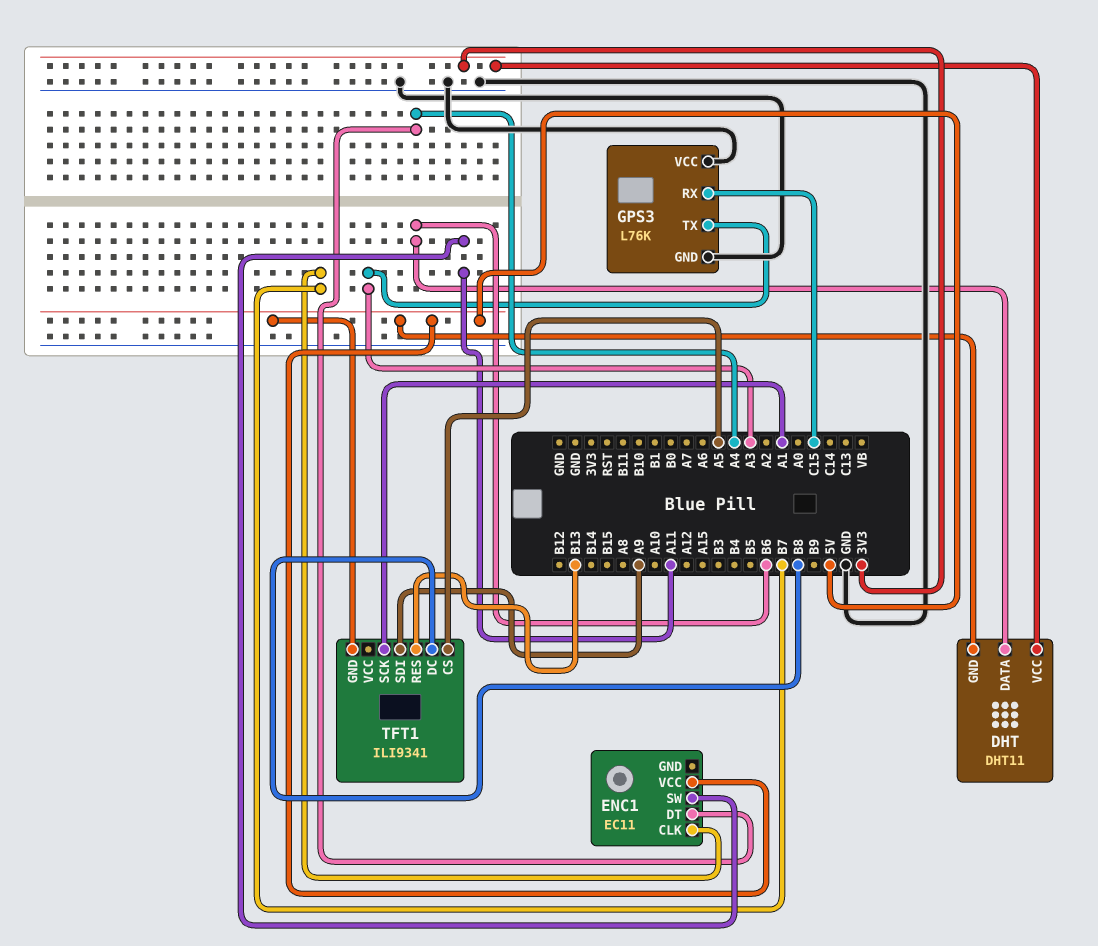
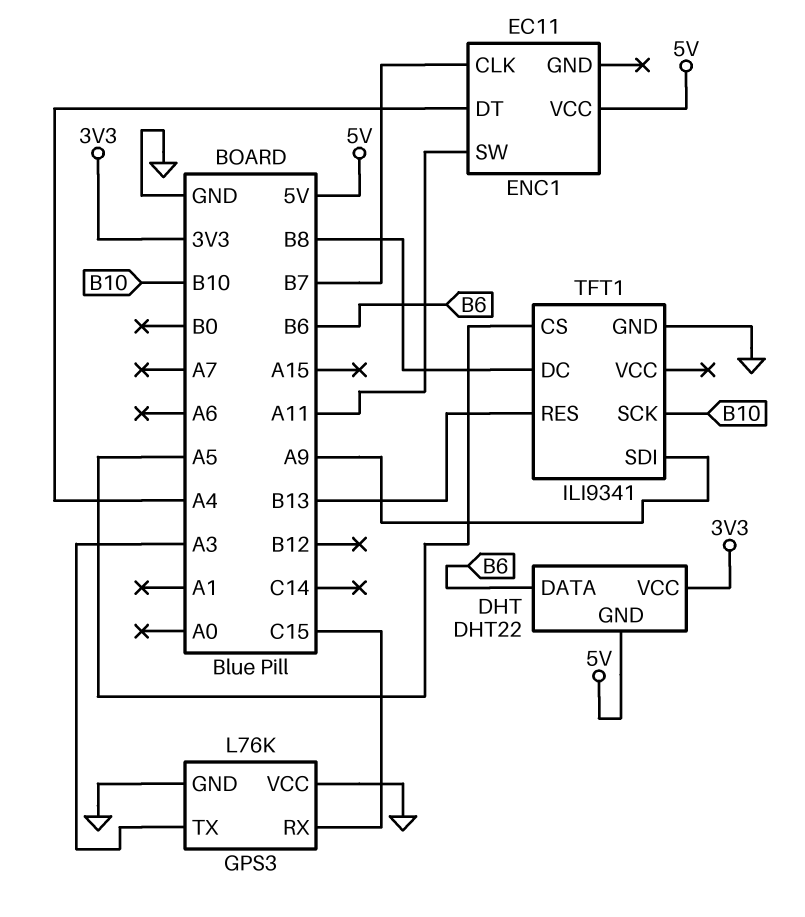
DHT: DHT11 -> DHT22
TFT1 pin GND: 5V -> GND
TFT1 pin SCK: A1 -> B10

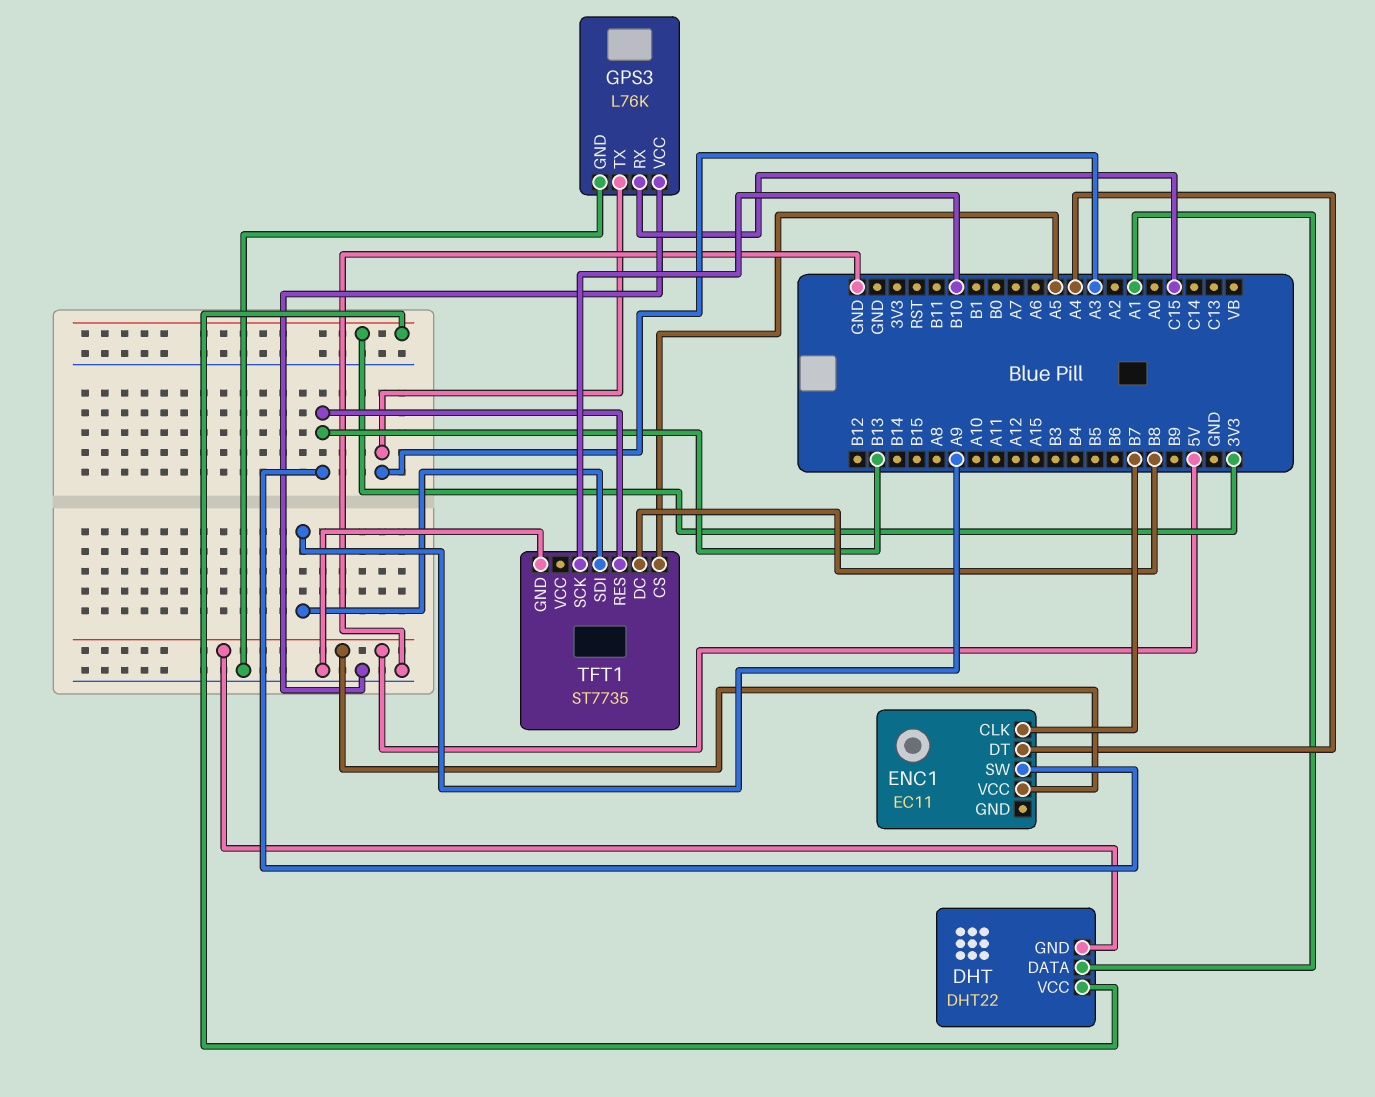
DHT pin DATA: B6 -> A1
ENC1 pin SW: A11 -> B13
TFT1: ILI9341 -> ST7735

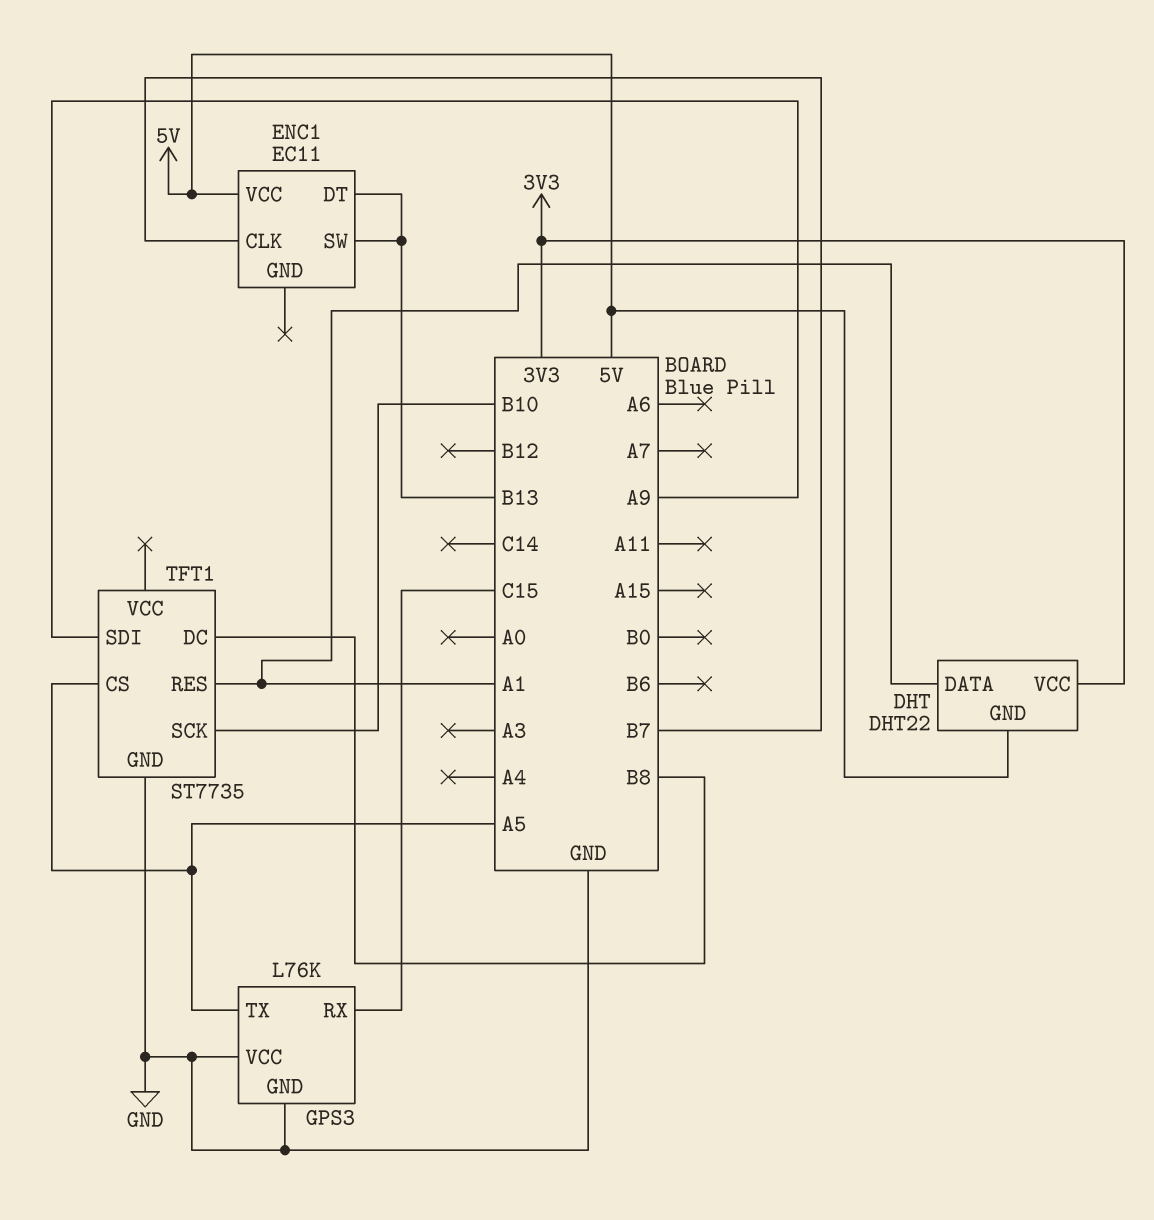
ENC1 pin DT: A4 -> B13
GPS3 pin TX: A3 -> A5
TFT1 pin RES: B13 -> A1

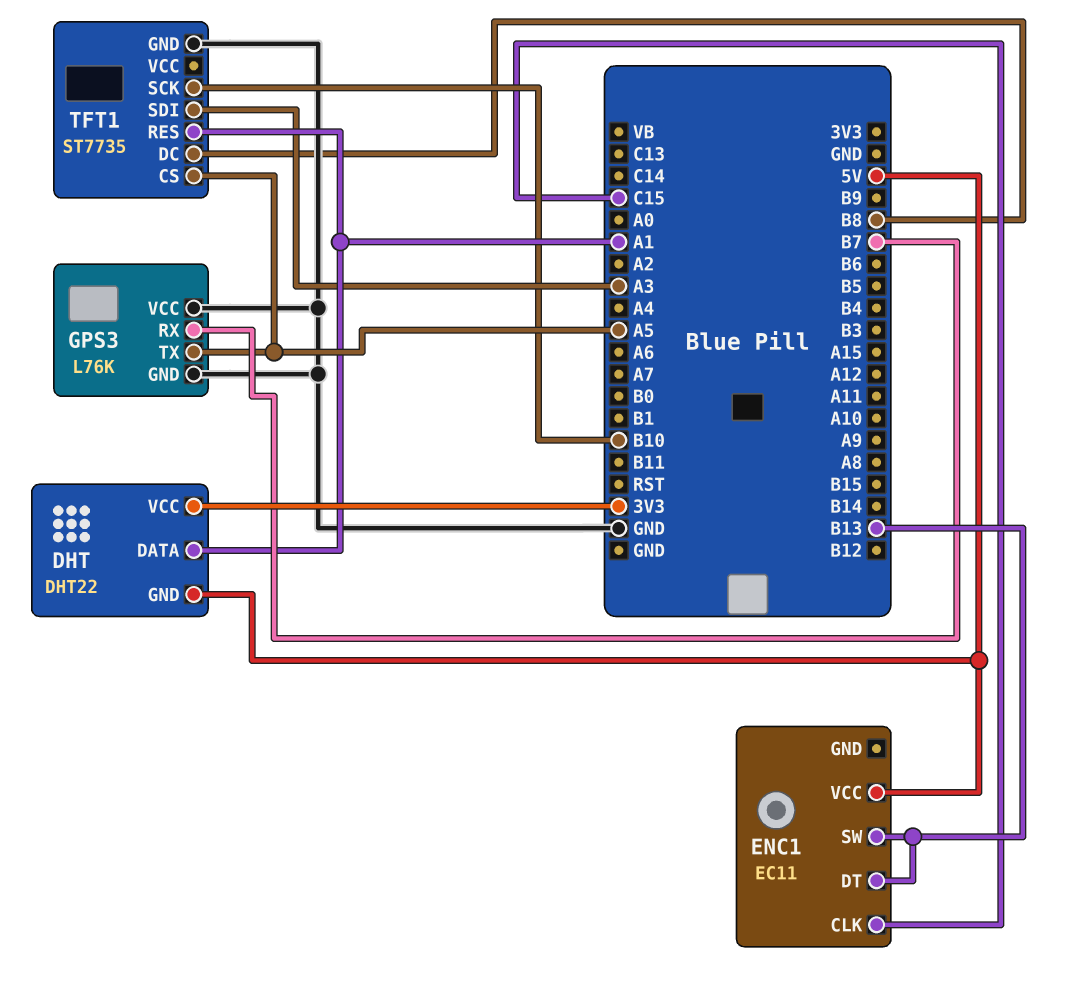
ENC1 pin CLK: B7 -> C15
GPS3 pin RX: C15 -> B7
TFT1 pin SDI: A9 -> A3

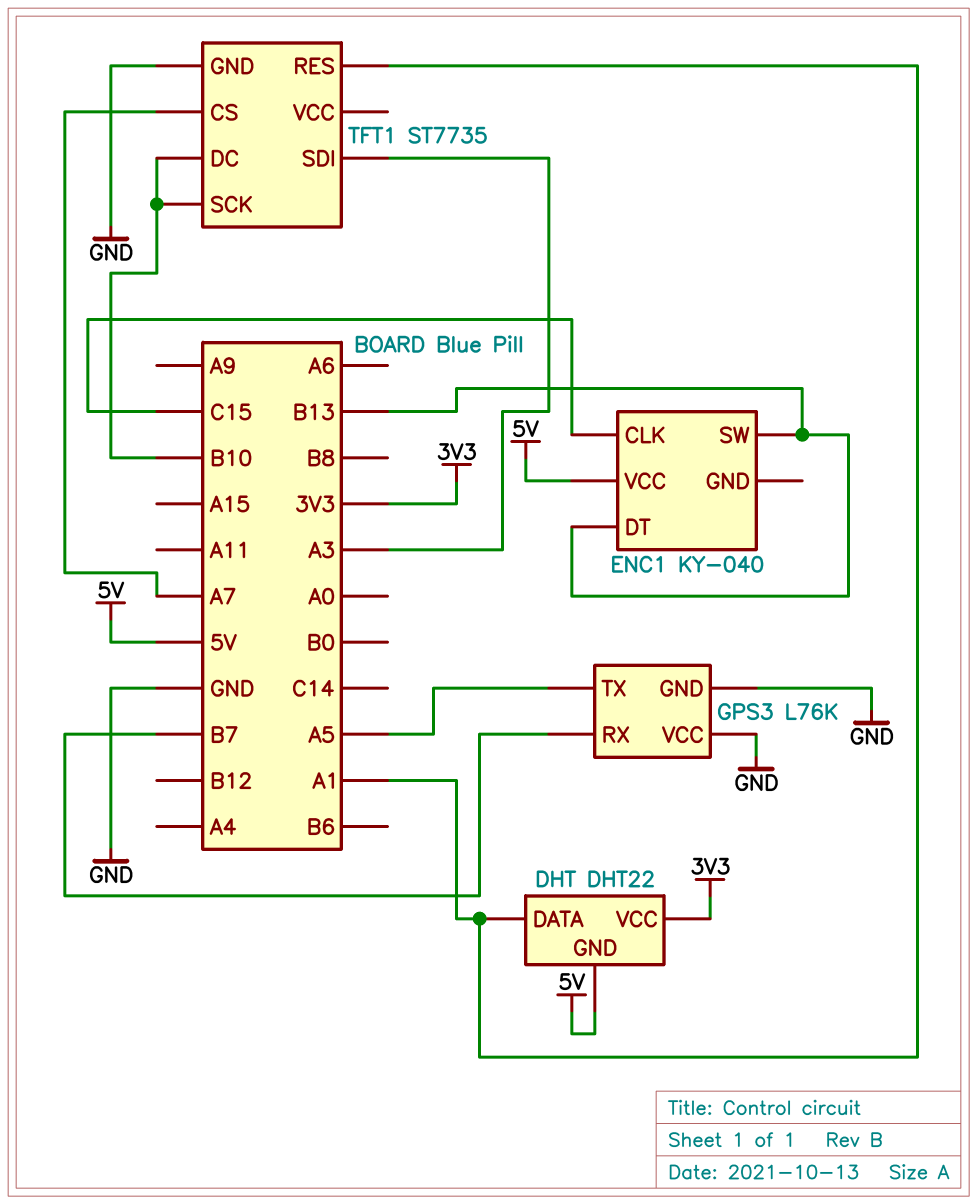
ENC1: EC11 -> KY-040
TFT1 pin CS: A5 -> A7
TFT1 pin DC: B8 -> B10

